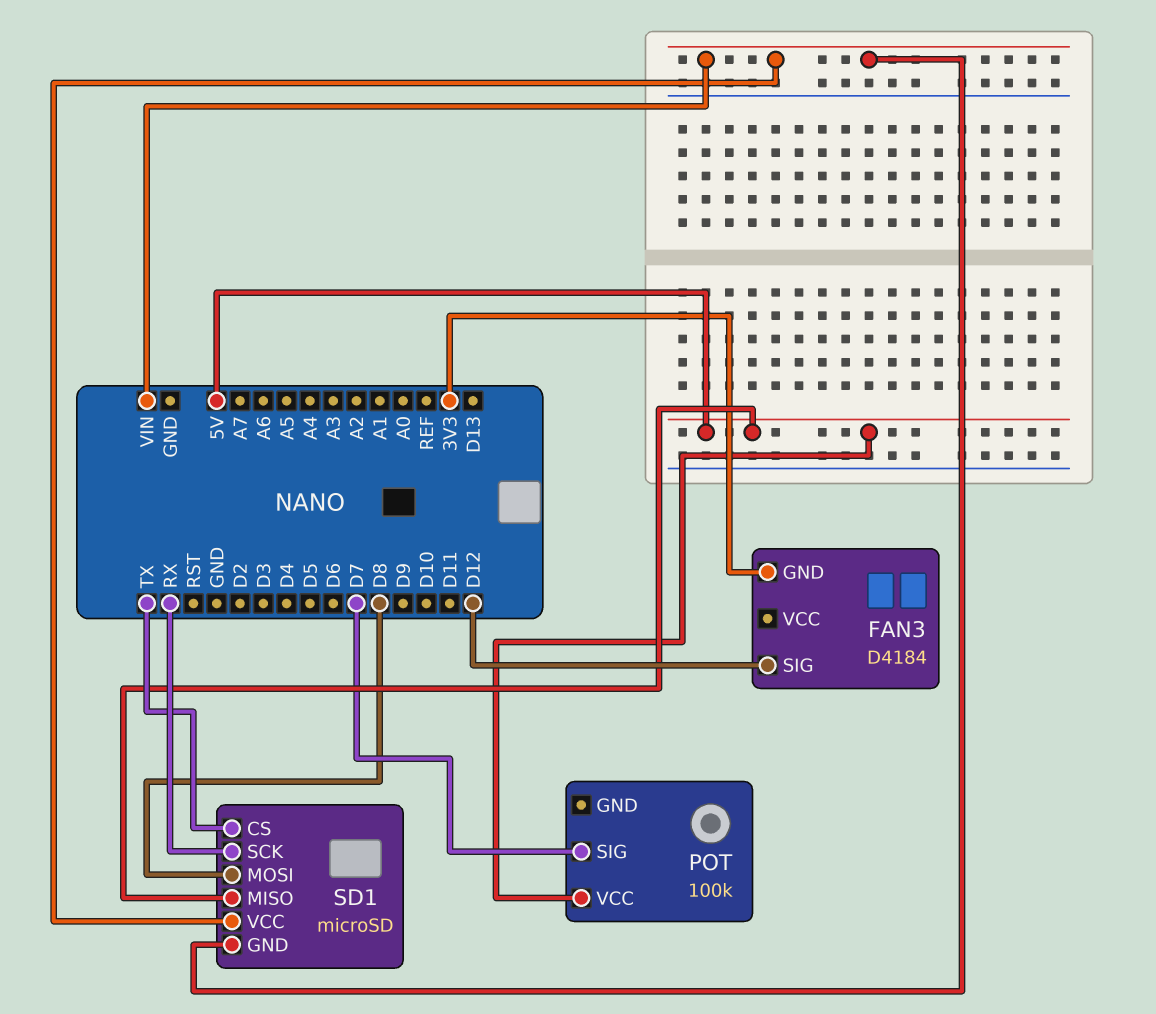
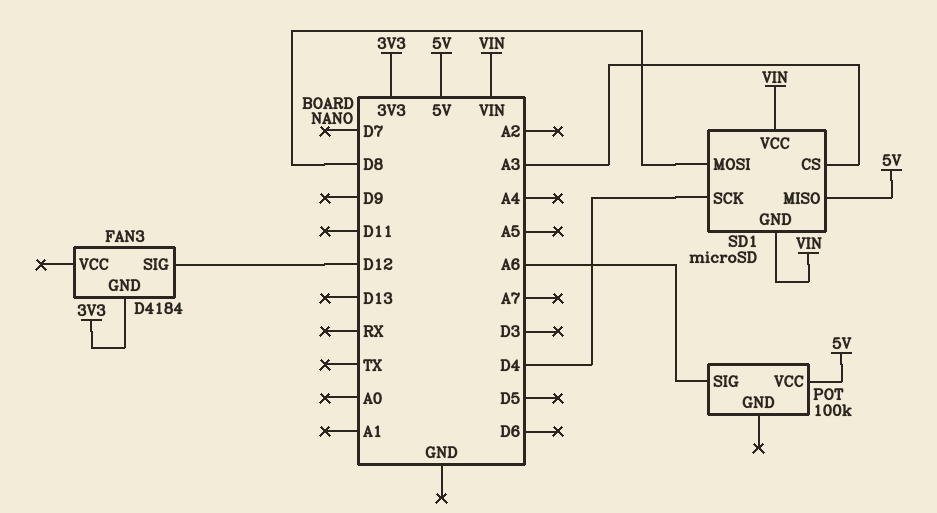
POT pin SIG: D7 -> A6
SD1 pin CS: TX -> A3
SD1 pin SCK: RX -> D4

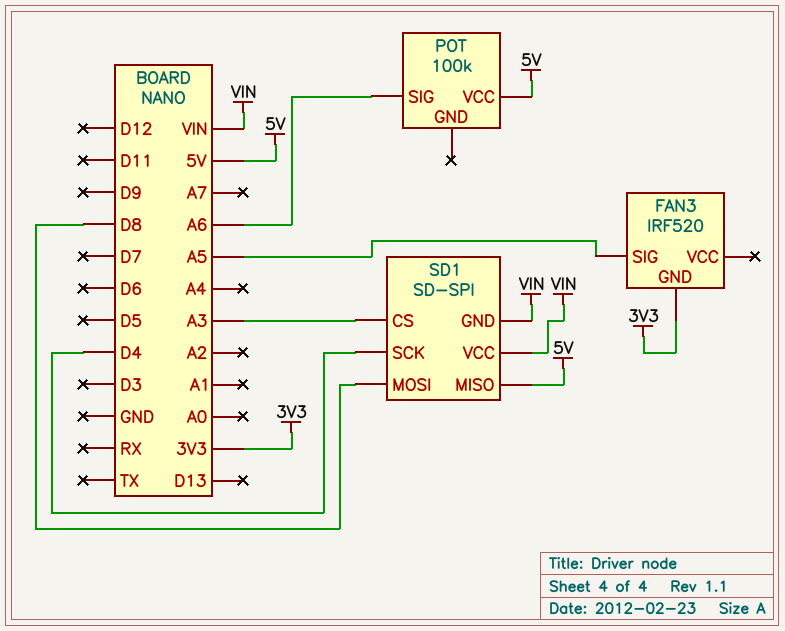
FAN3: D4184 -> IRF520
FAN3 pin SIG: D12 -> A5
SD1: microSD -> SD-SPI

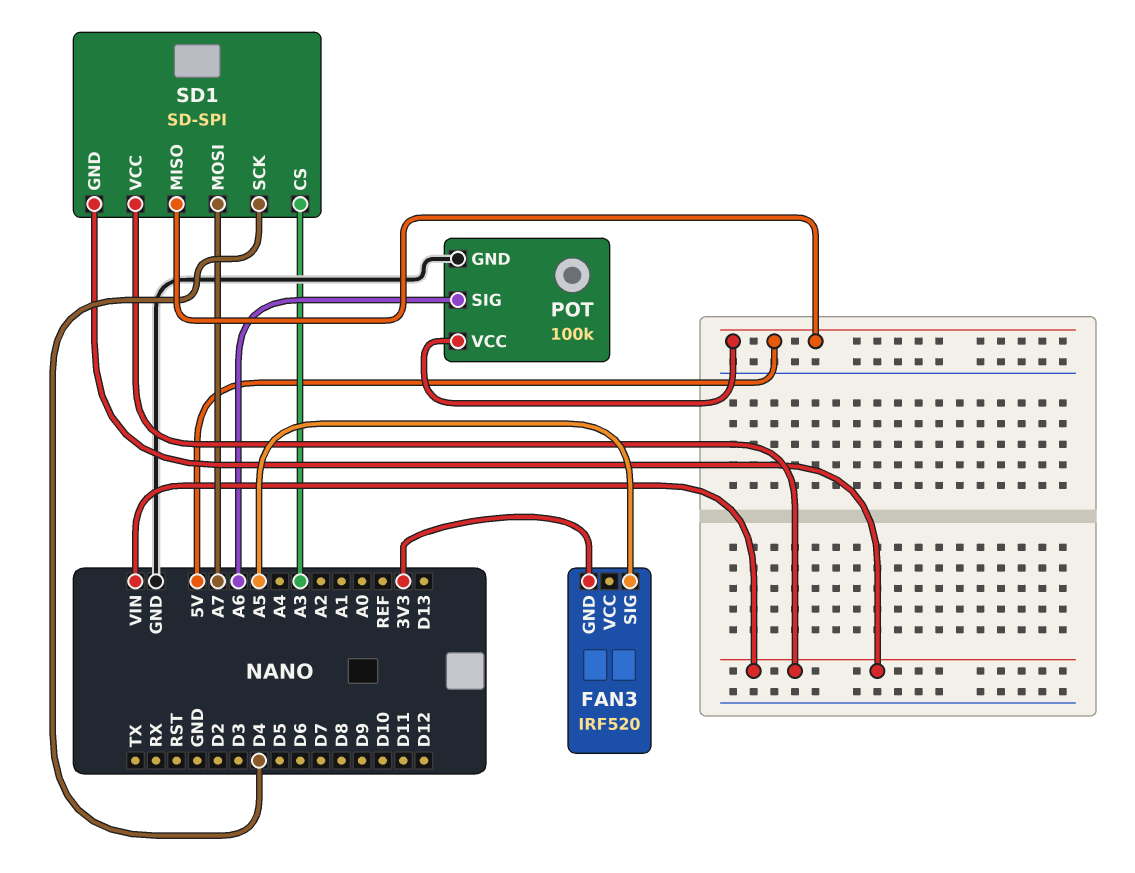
POT pin GND: none -> GND
SD1 pin MOSI: D8 -> A7

